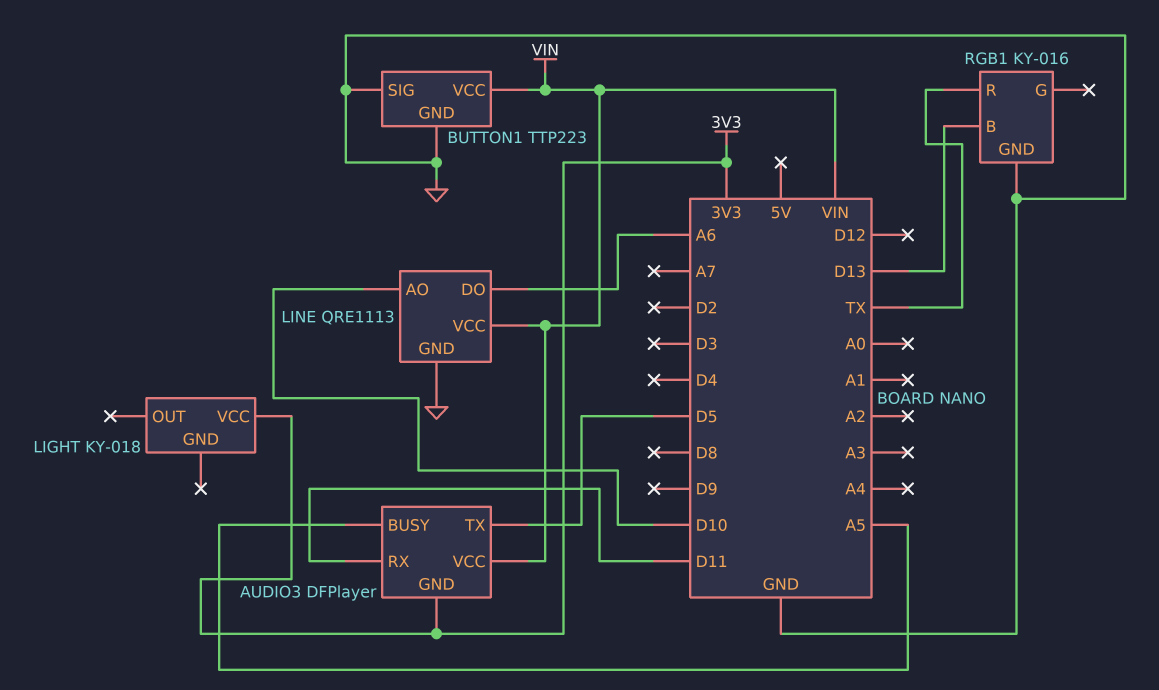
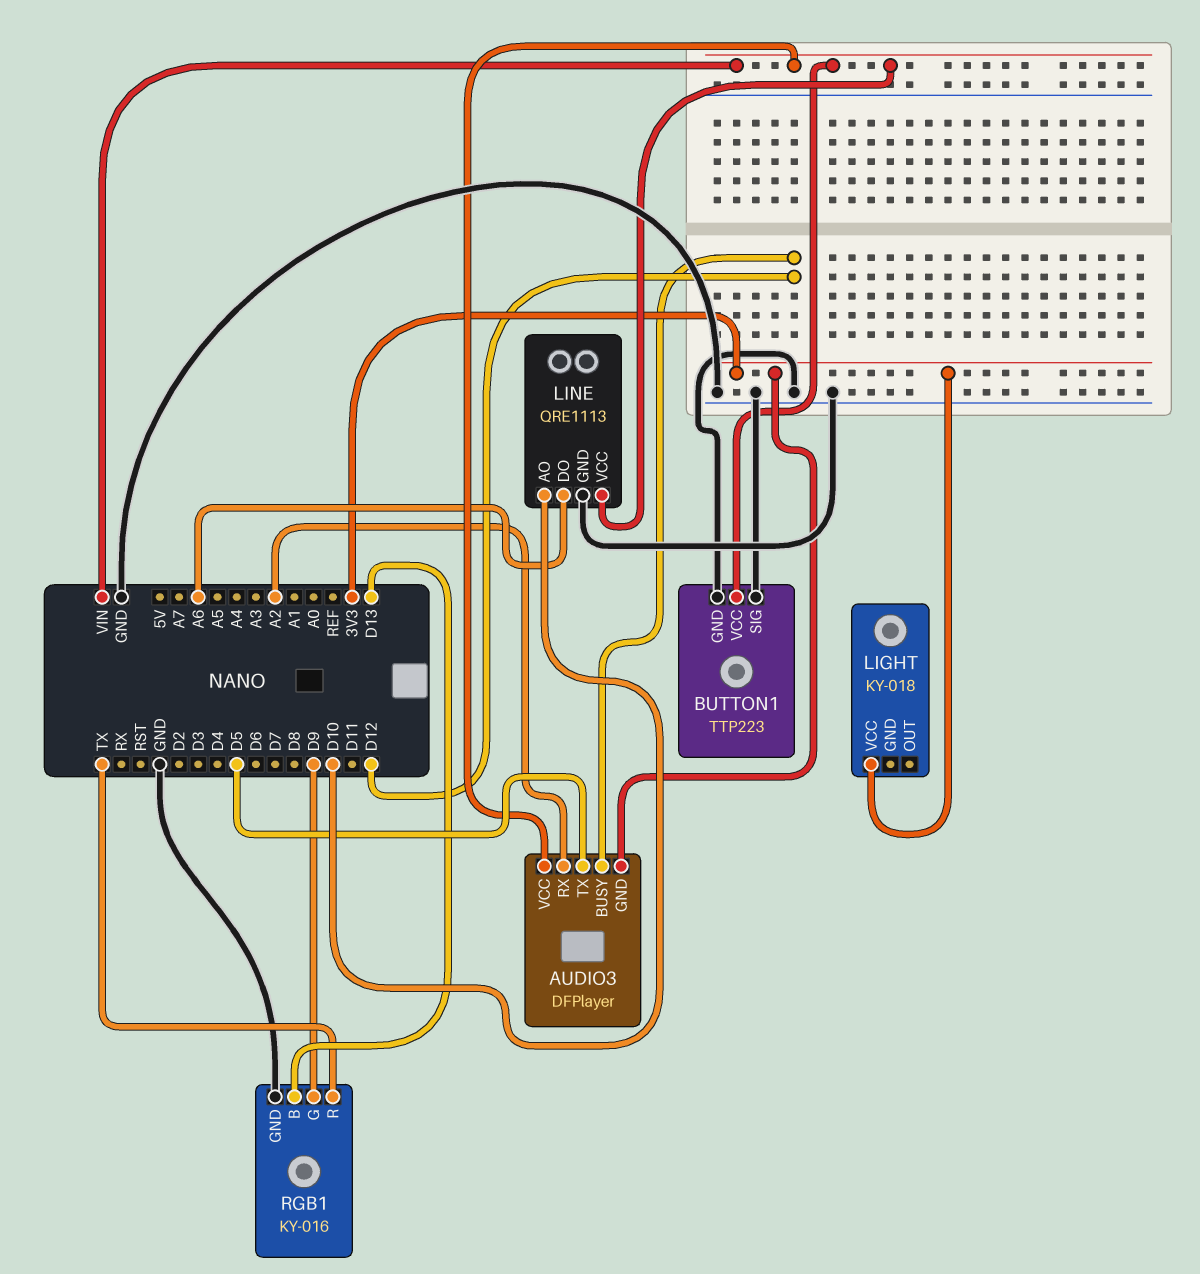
AUDIO3 pin BUSY: A5 -> D12
AUDIO3 pin RX: D11 -> A2
RGB1 pin G: none -> D9

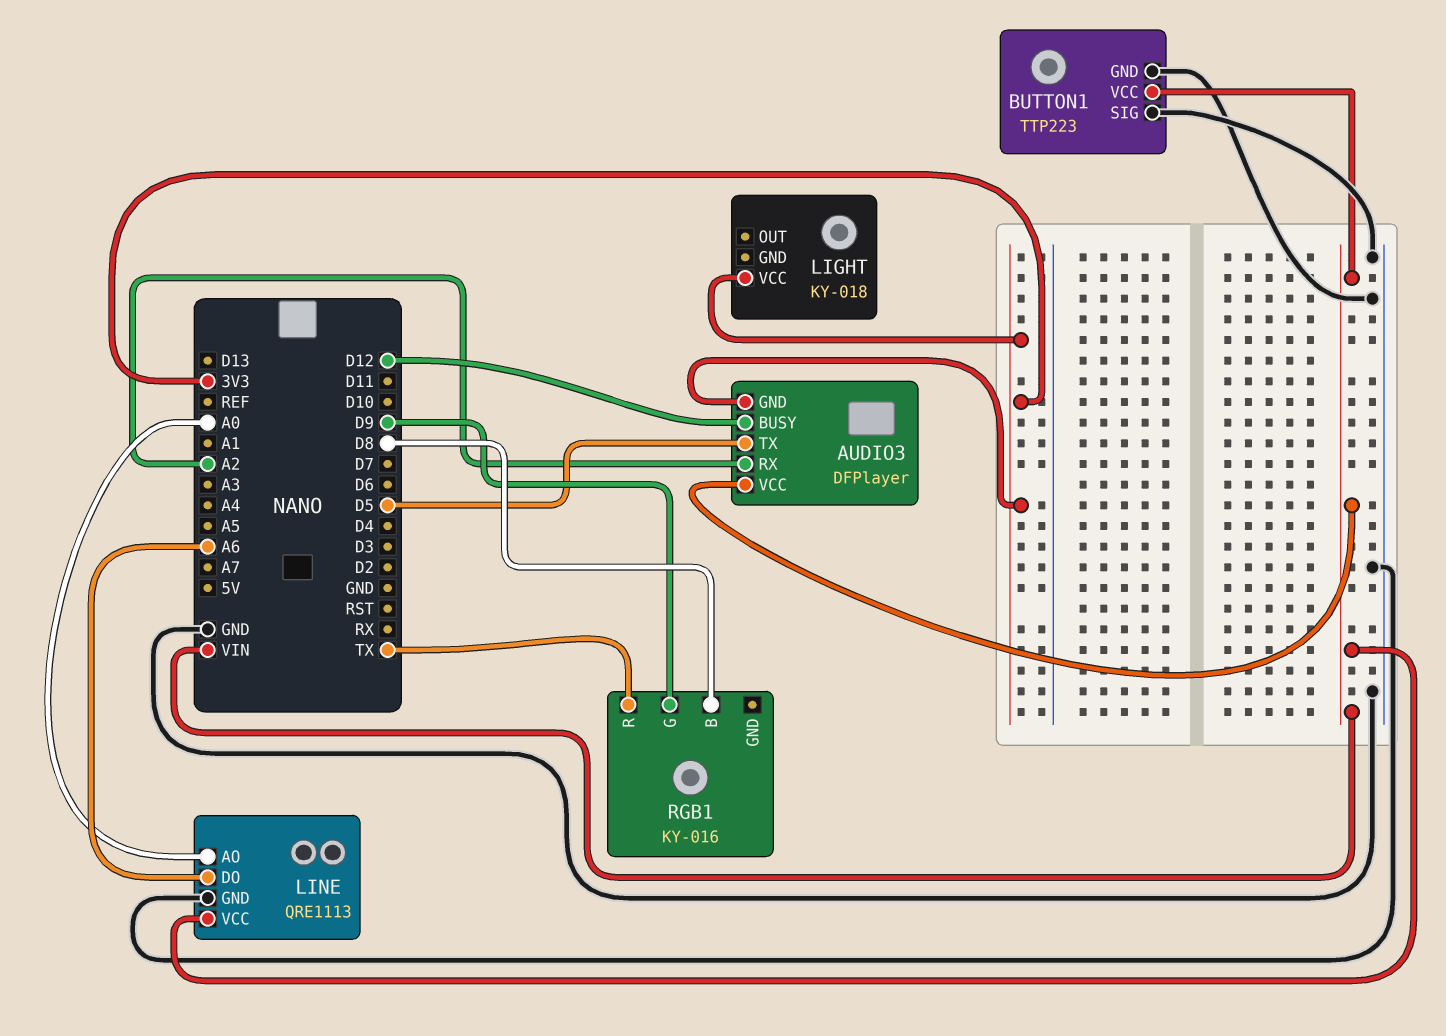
LINE pin AO: D10 -> A0
RGB1 pin B: D13 -> D8
RGB1 pin GND: GND -> none

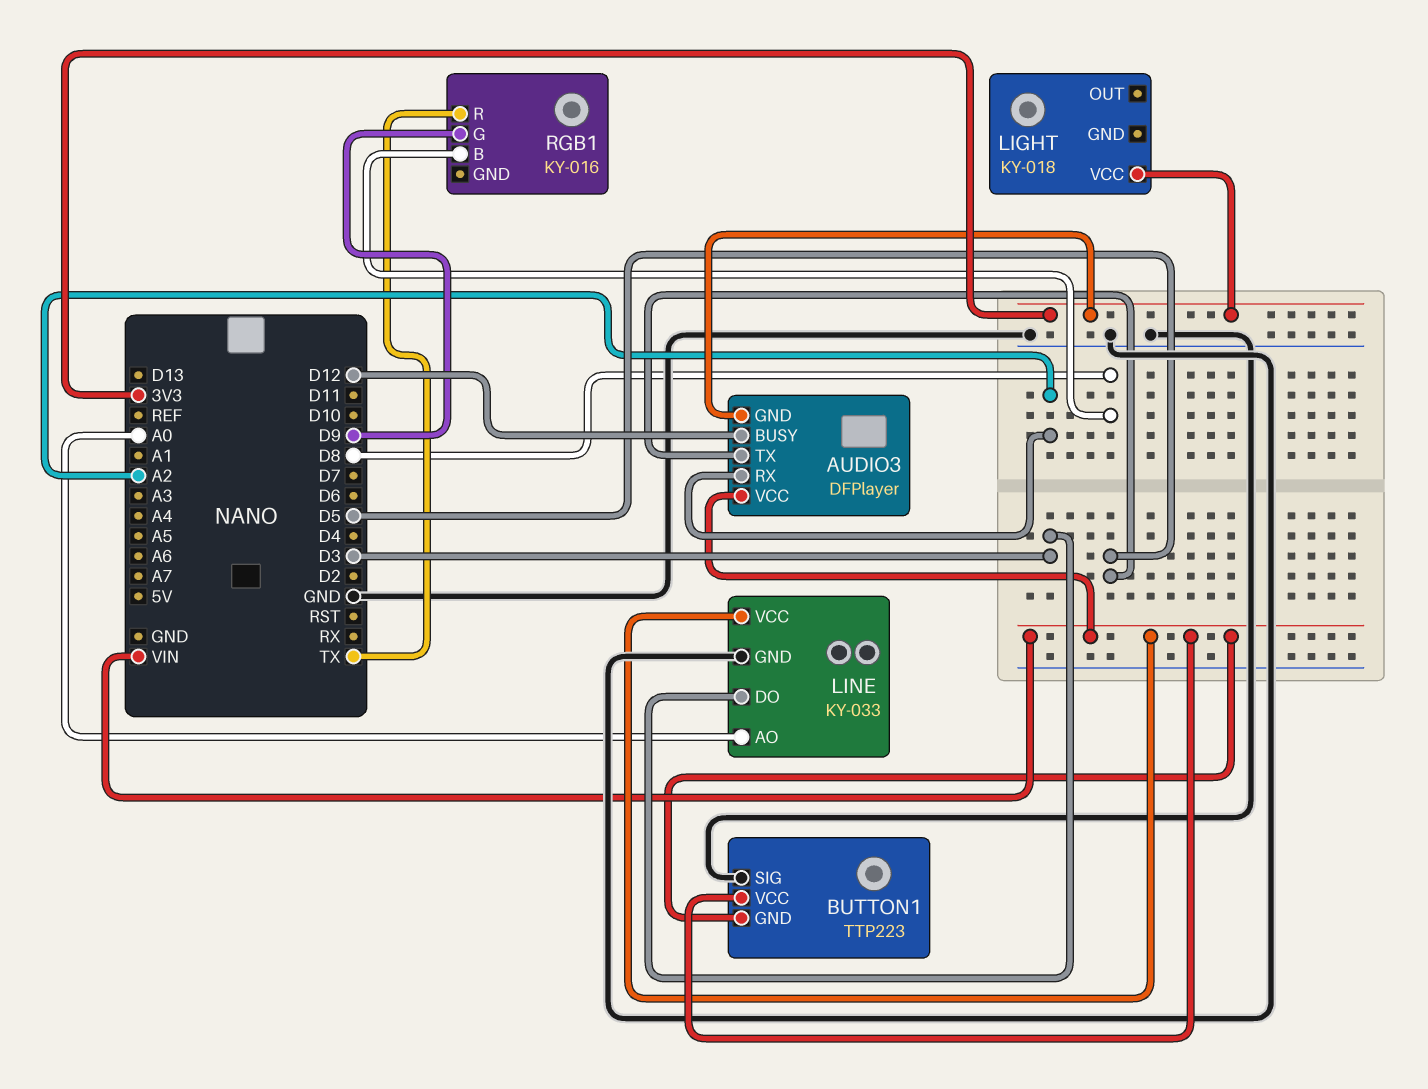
BUTTON1 pin GND: GND -> VIN
LINE: QRE1113 -> KY-033
LINE pin DO: A6 -> D3

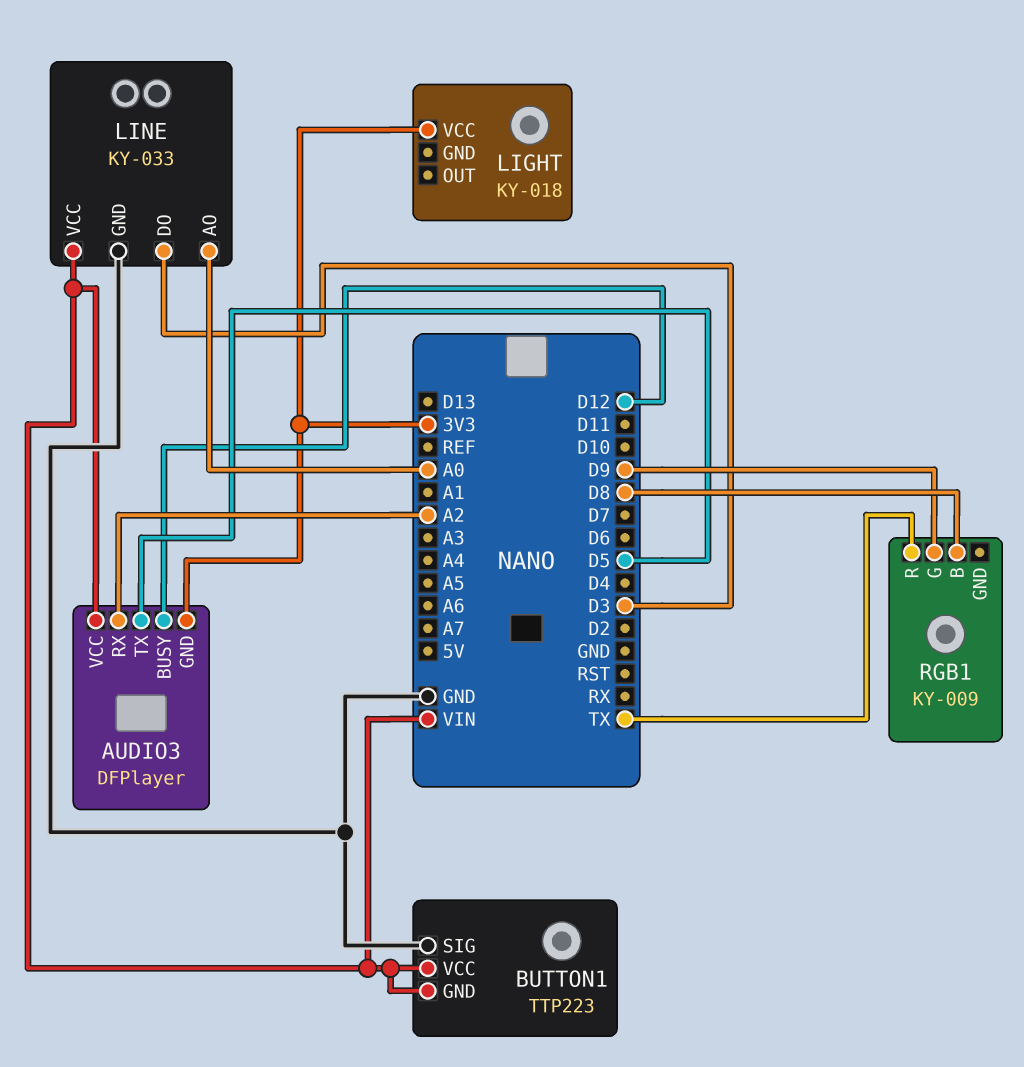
RGB1: KY-016 -> KY-009

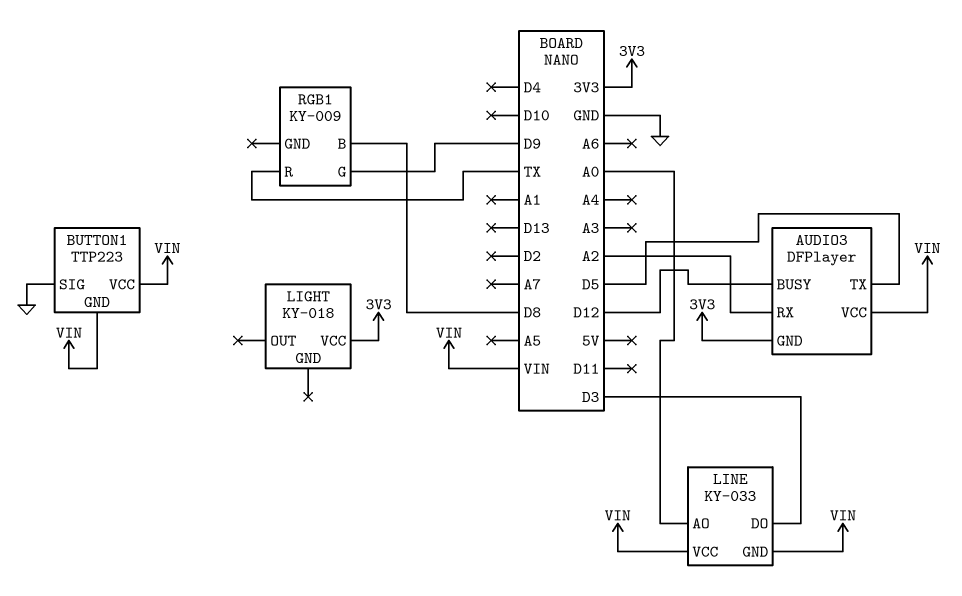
LINE pin GND: GND -> VIN

